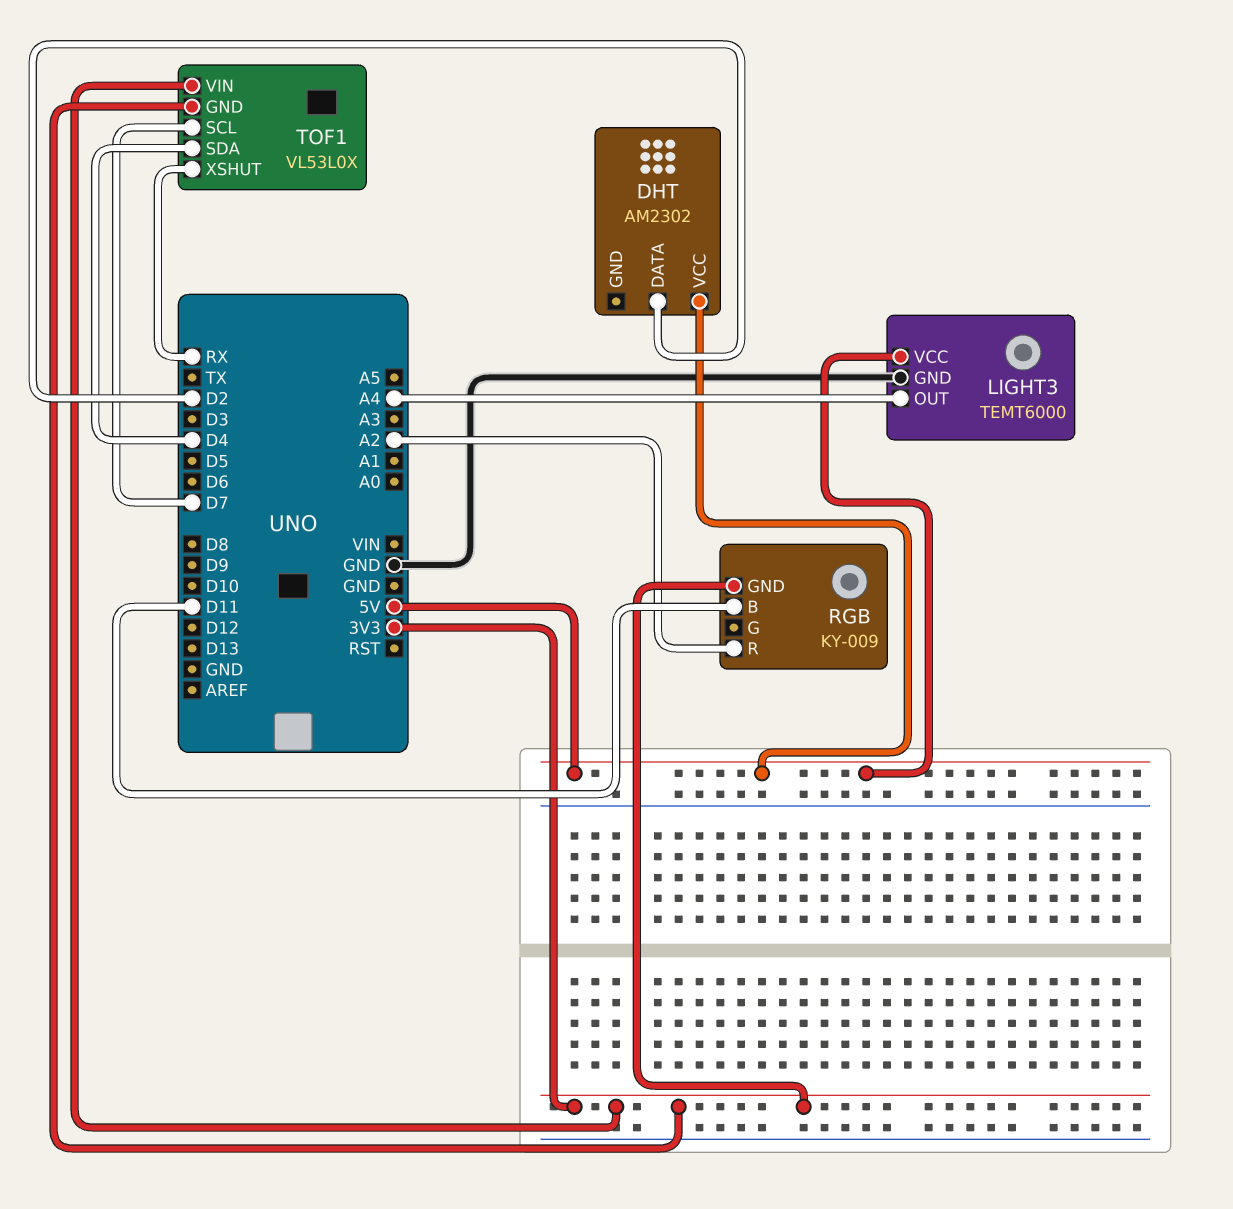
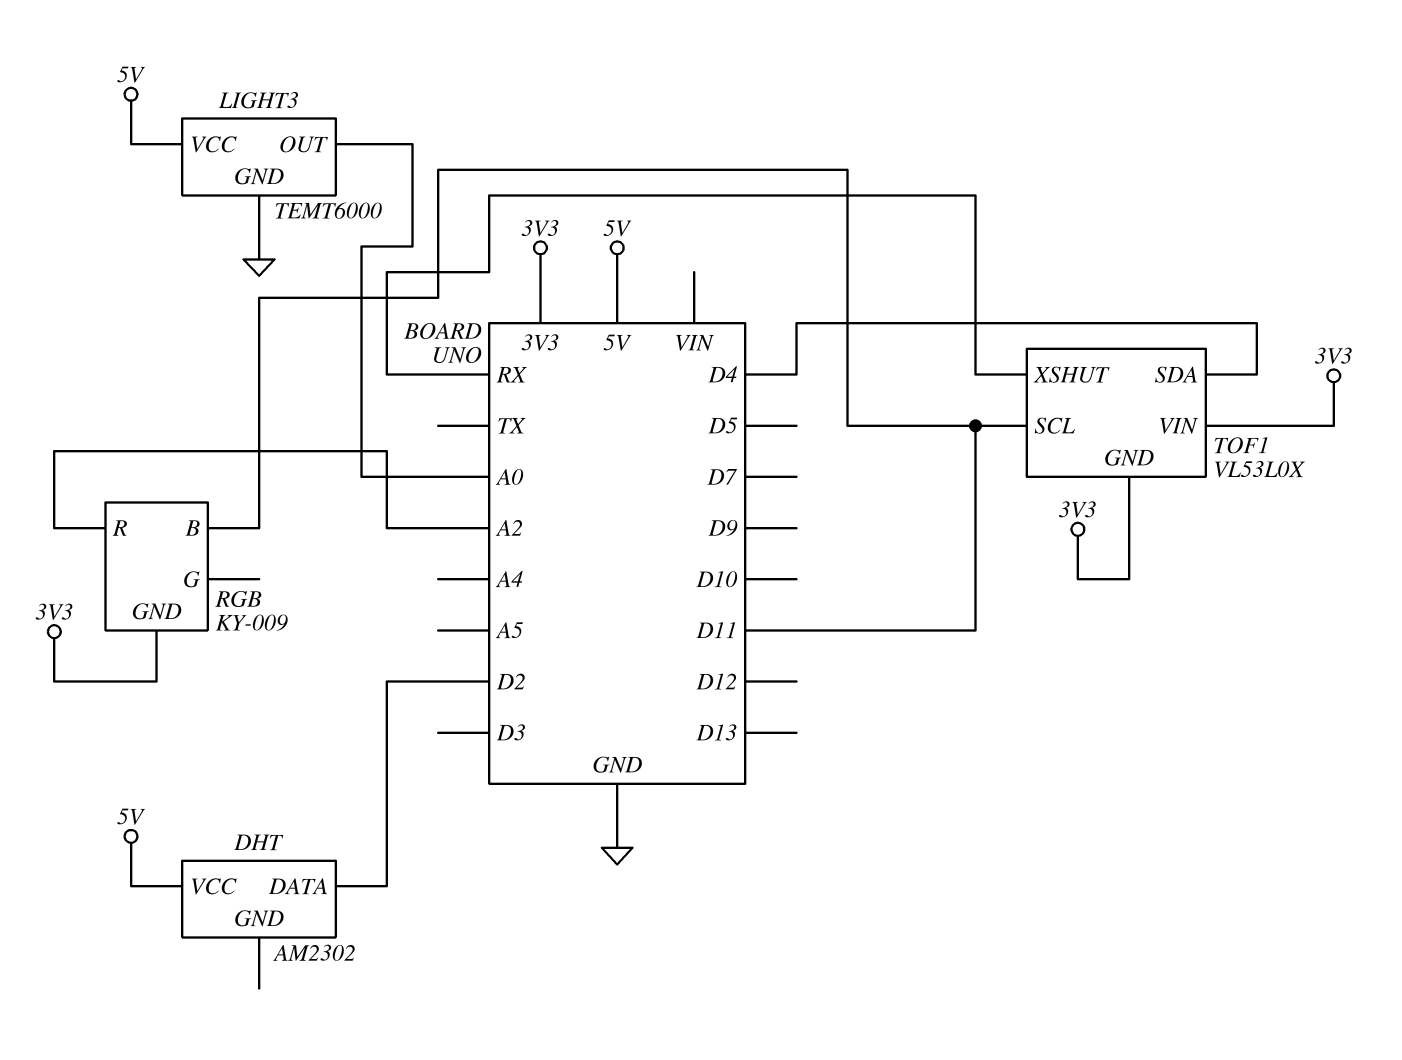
LIGHT3 pin OUT: A4 -> A0
TOF1 pin SCL: D7 -> D11

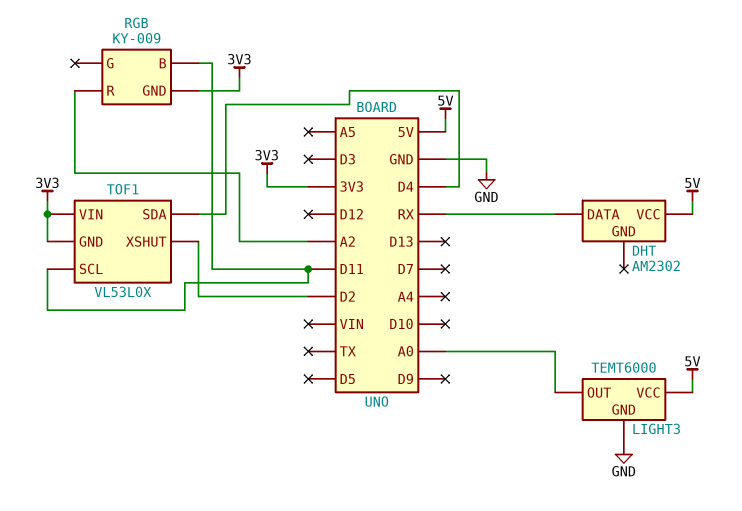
DHT pin DATA: D2 -> RX
TOF1 pin XSHUT: RX -> D2

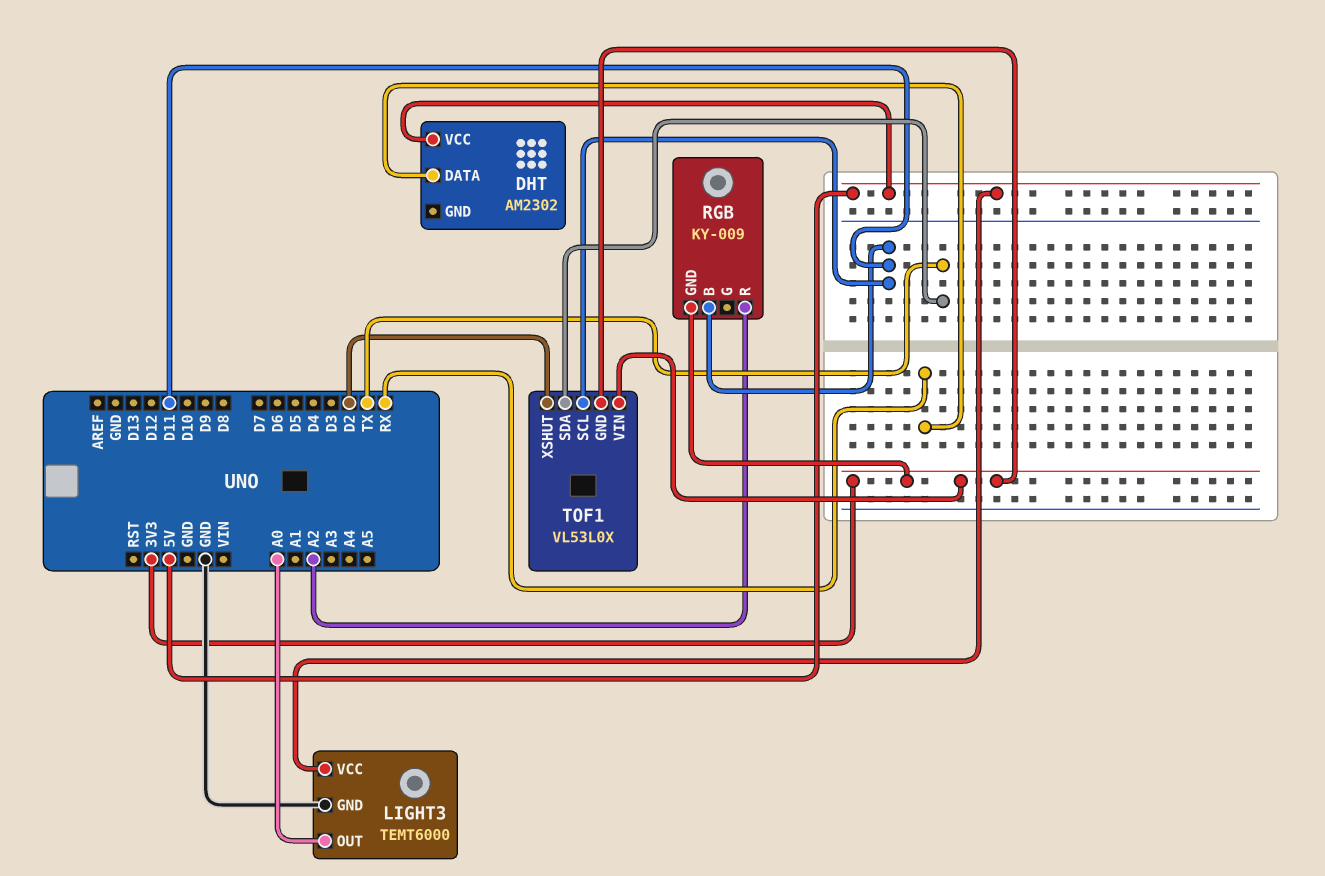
TOF1 pin SDA: D4 -> TX

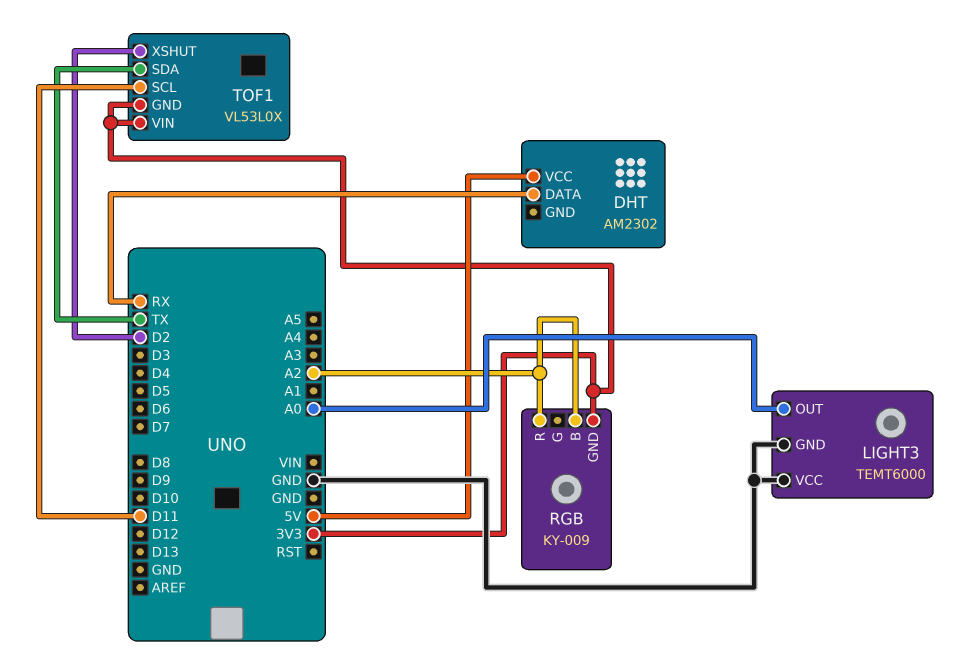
LIGHT3 pin VCC: 5V -> GND
RGB pin B: D11 -> A2

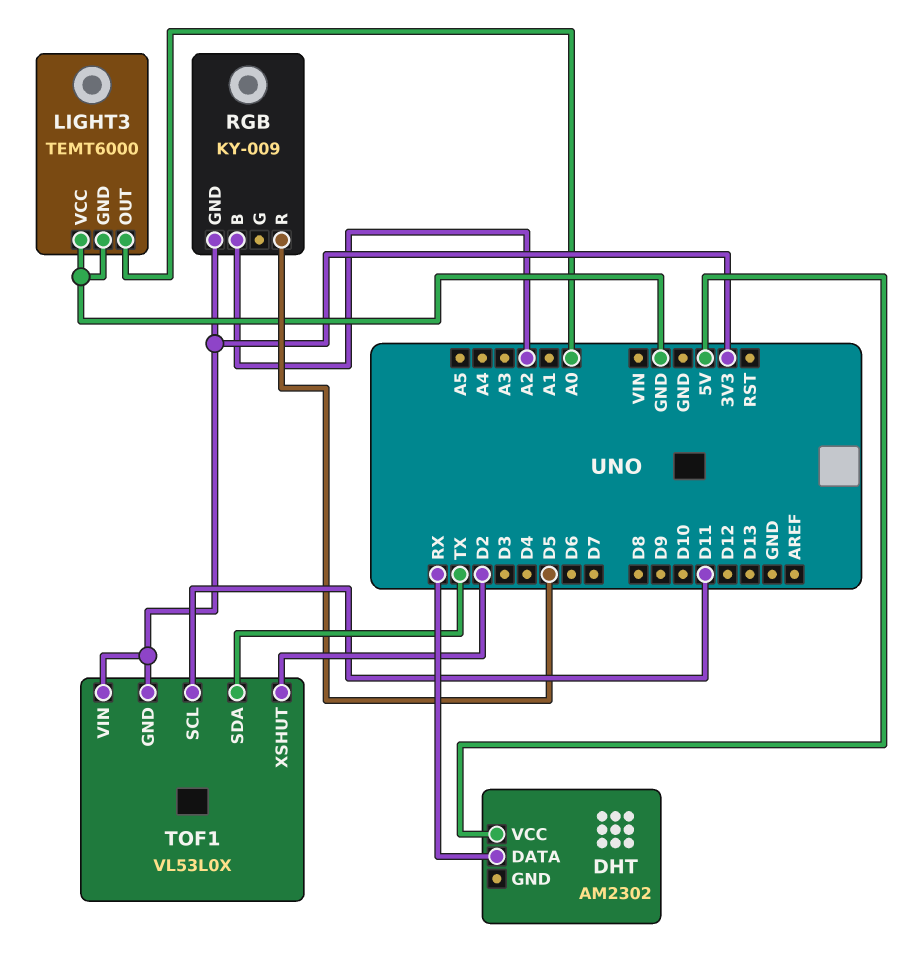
RGB pin R: A2 -> D5

